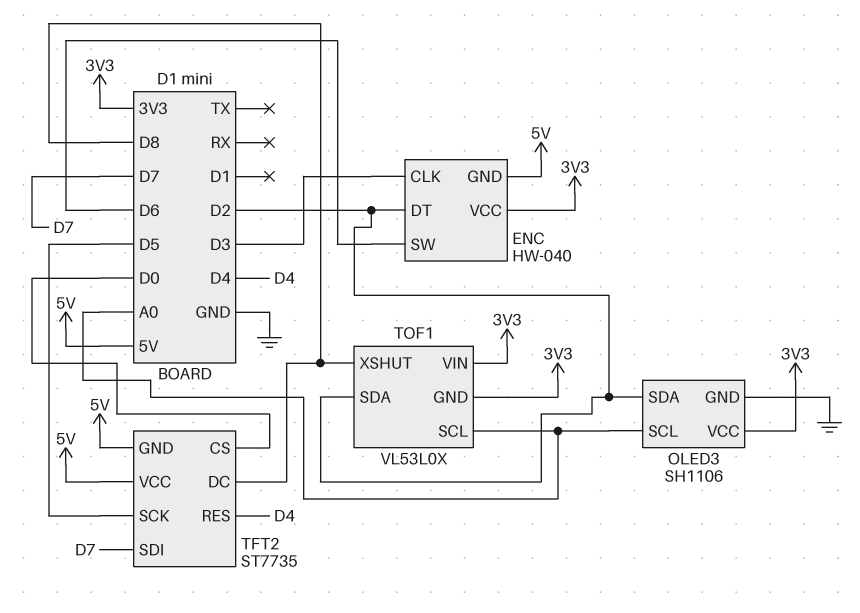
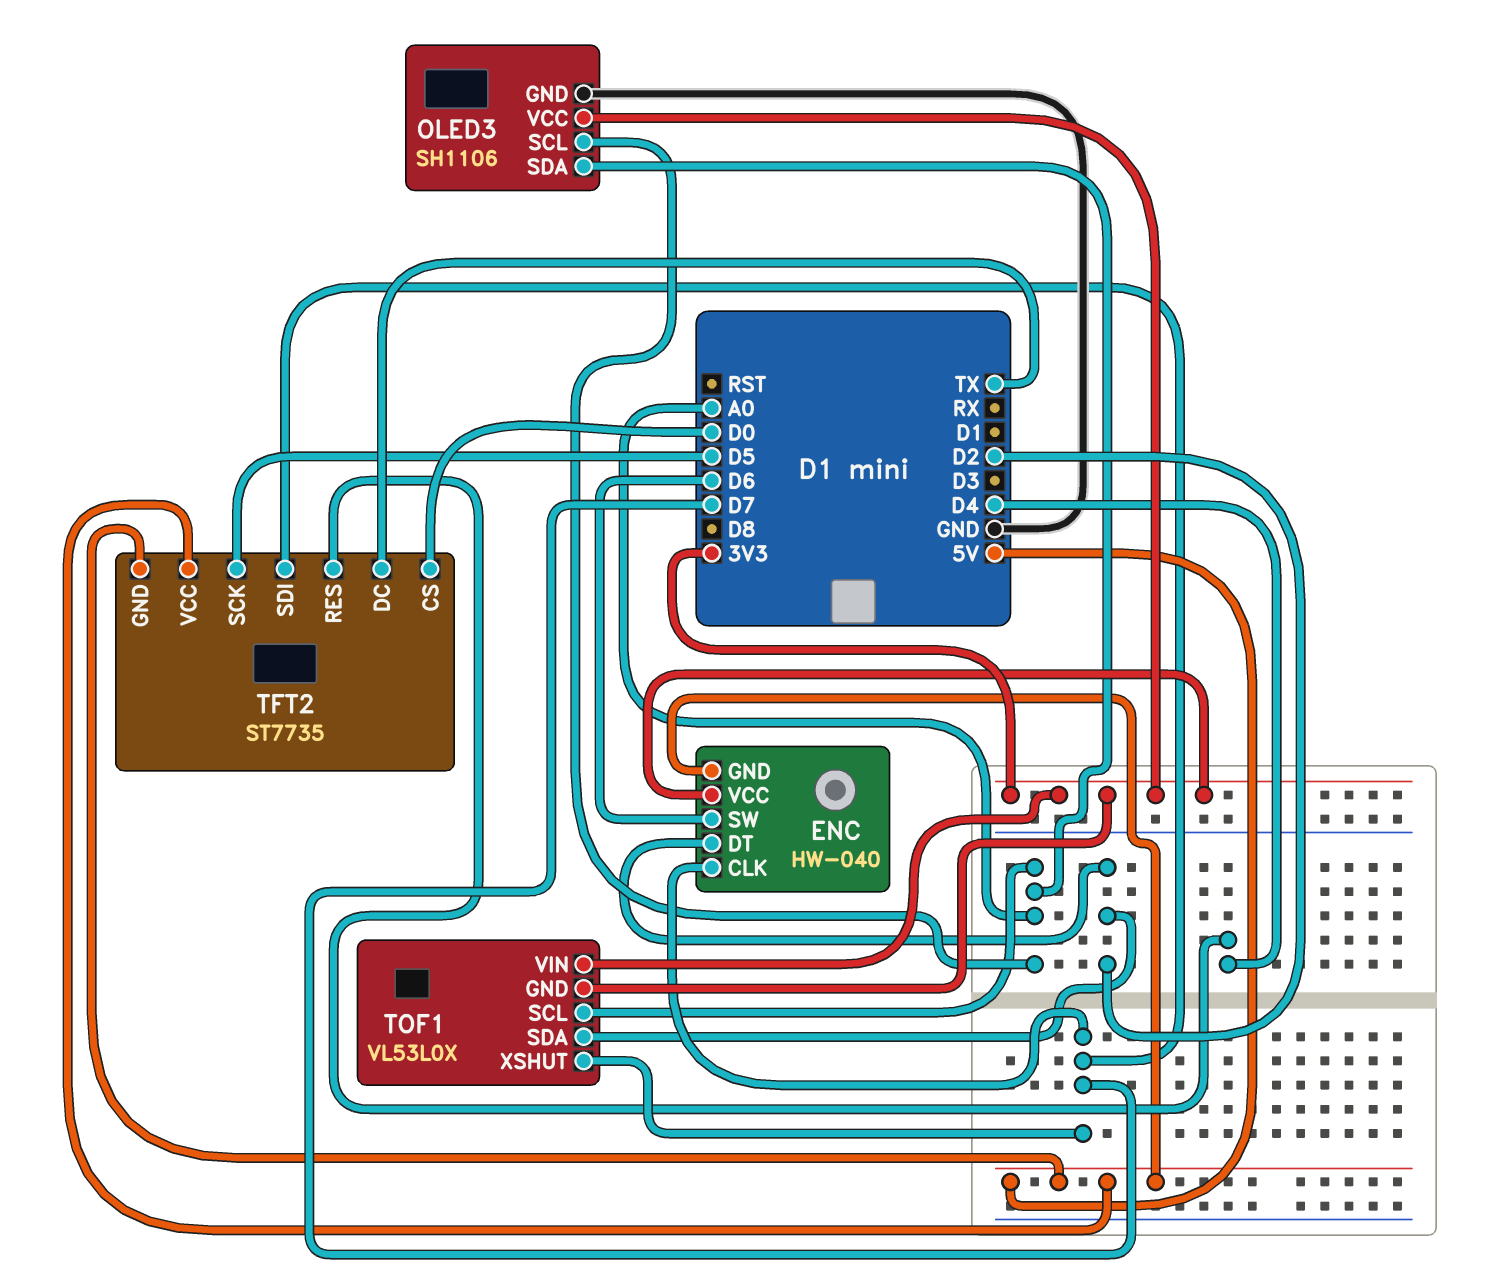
ENC pin CLK: D3 -> D7
OLED3 pin SDA: D2 -> A0
TFT2 pin DC: D8 -> TX
TOF1 pin XSHUT: D8 -> D7

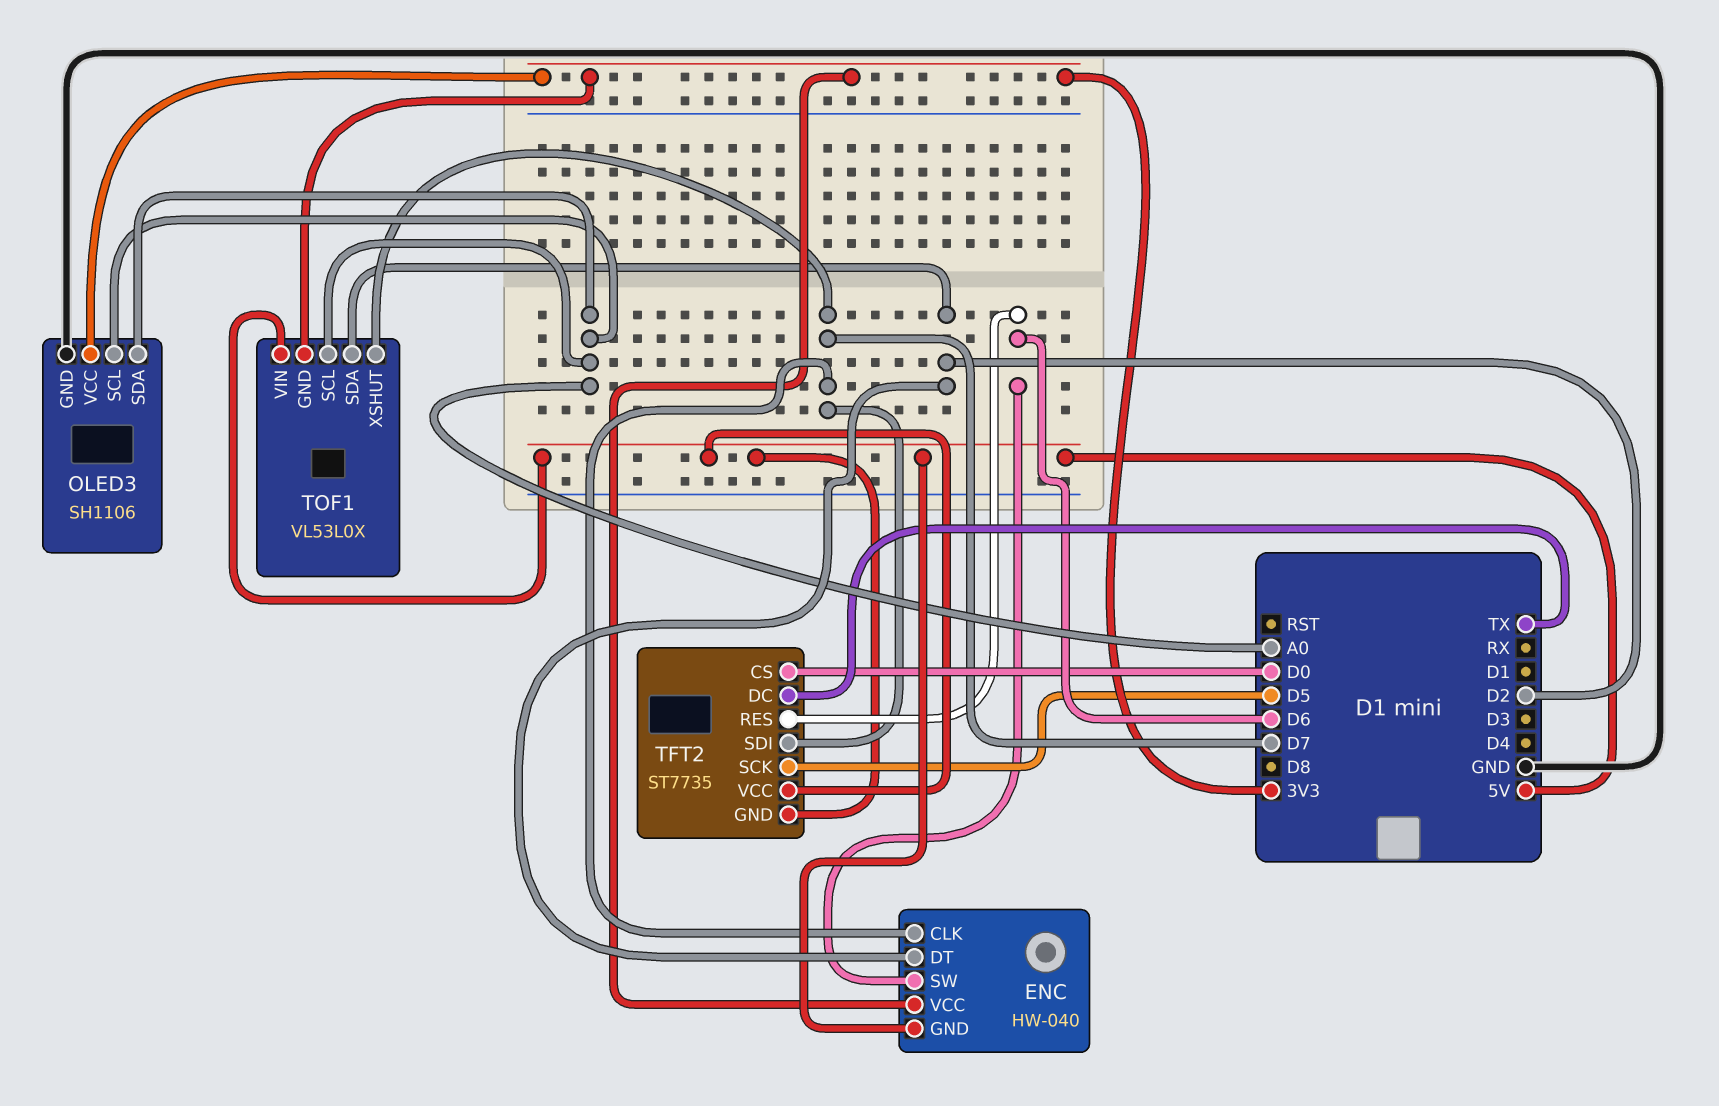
TFT2 pin RES: D4 -> D6
TOF1 pin VIN: 3V3 -> 5V

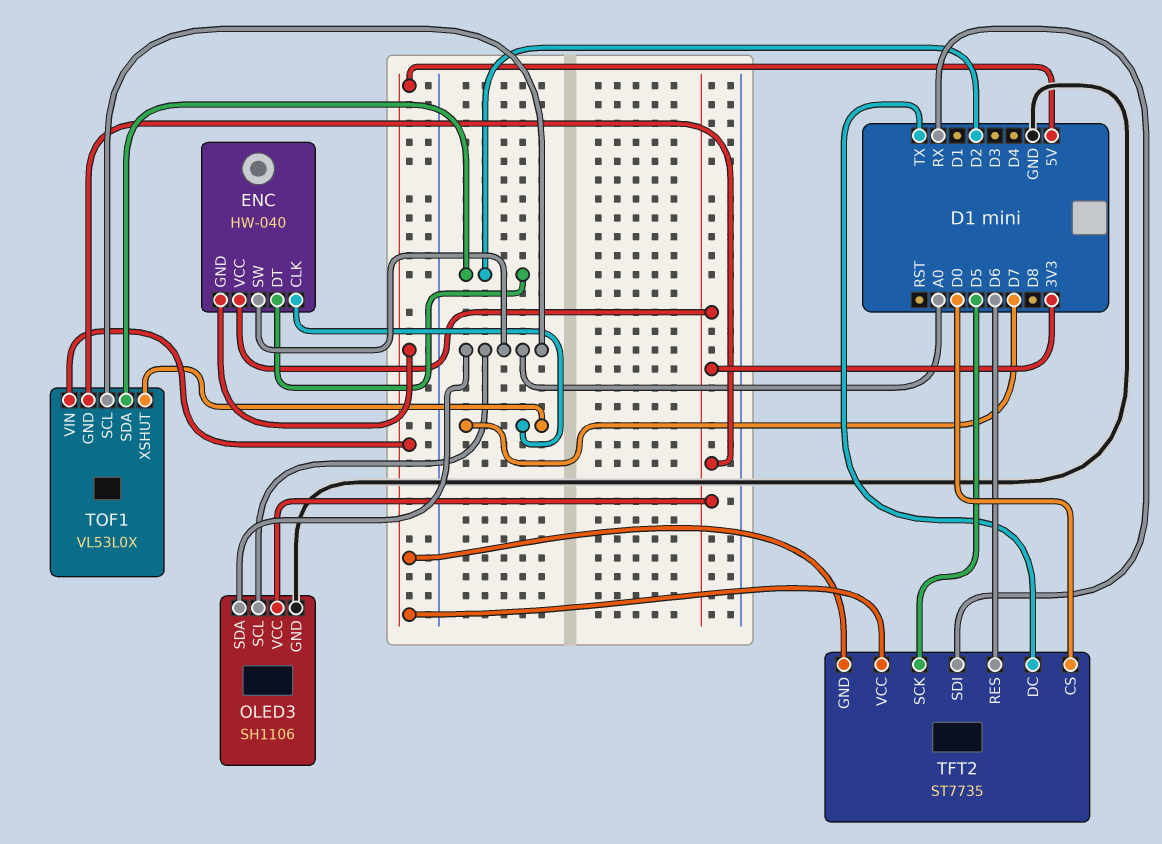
ENC pin SW: D6 -> A0
TFT2 pin SDI: D7 -> RX

